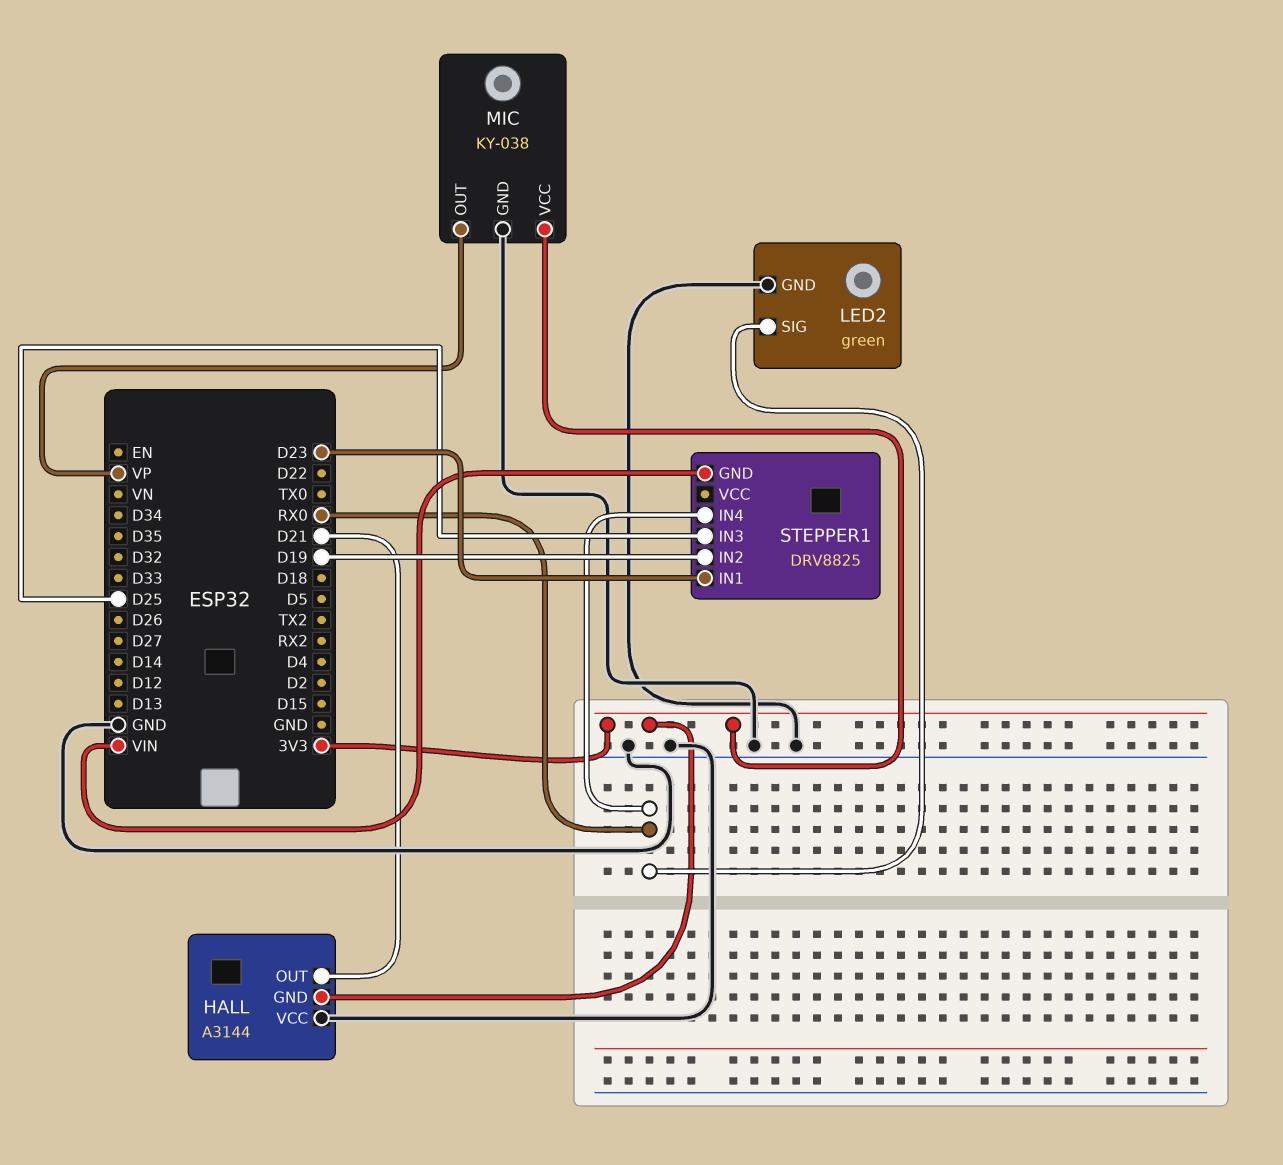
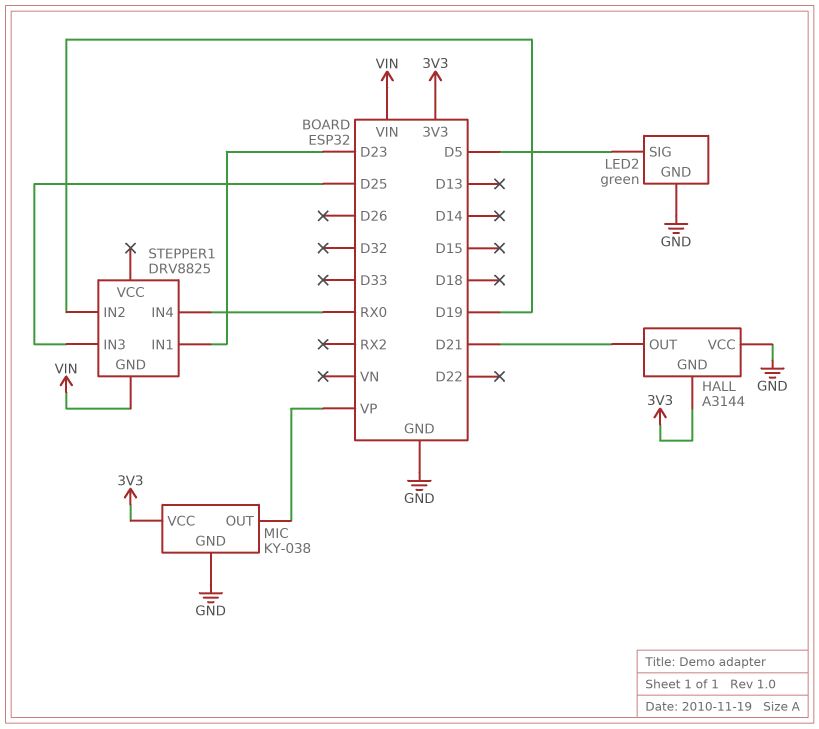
LED2 pin SIG: RX0 -> D5

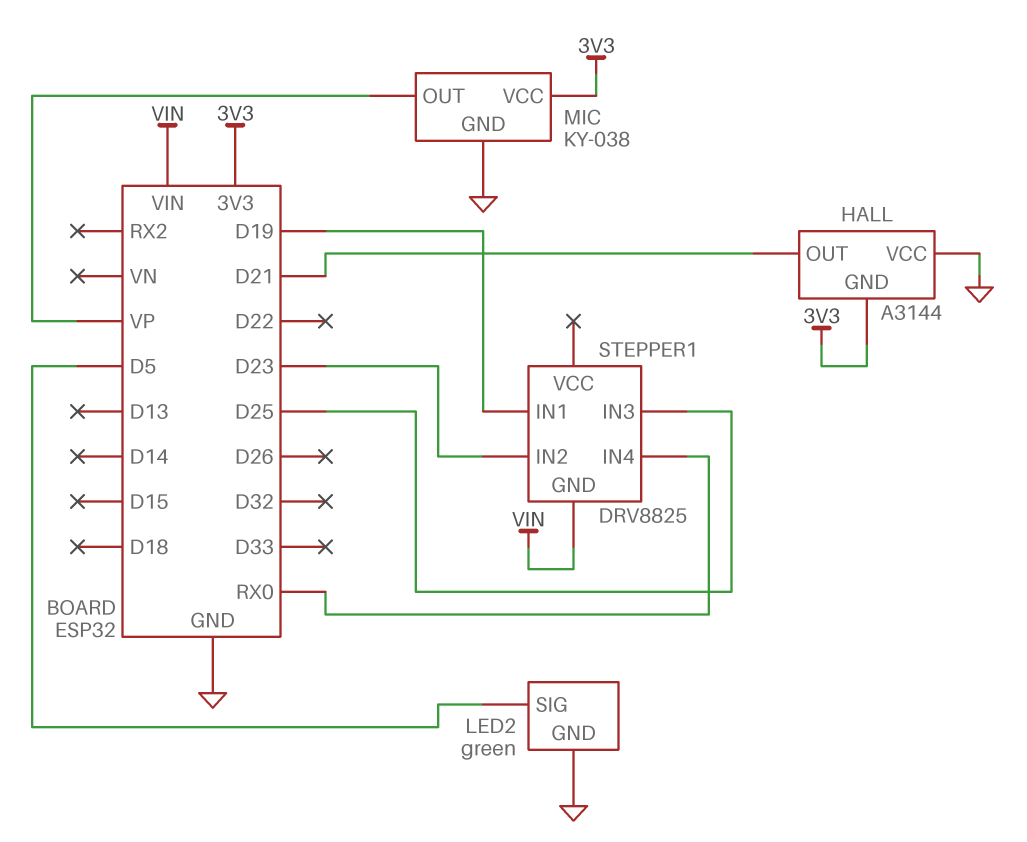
STEPPER1 pin IN1: D23 -> D19
STEPPER1 pin IN2: D19 -> D23

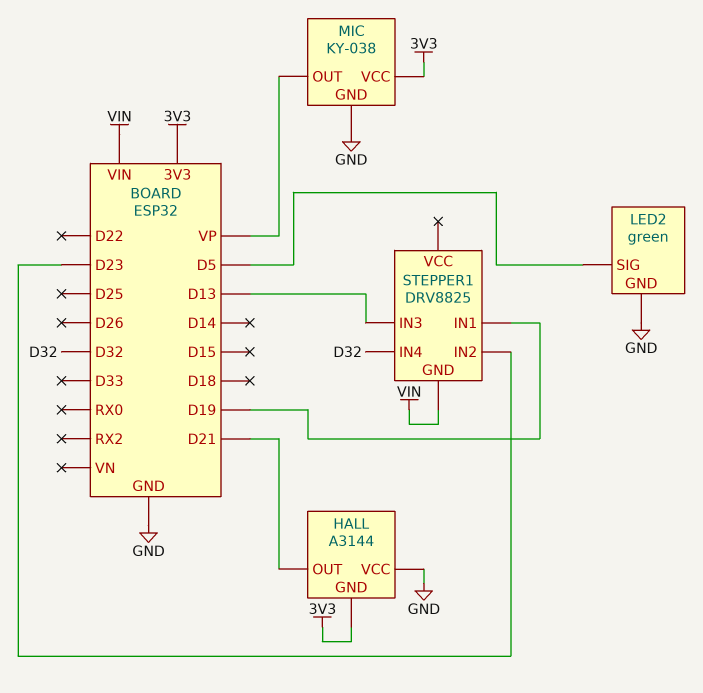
STEPPER1 pin IN3: D25 -> D13
STEPPER1 pin IN4: RX0 -> D32

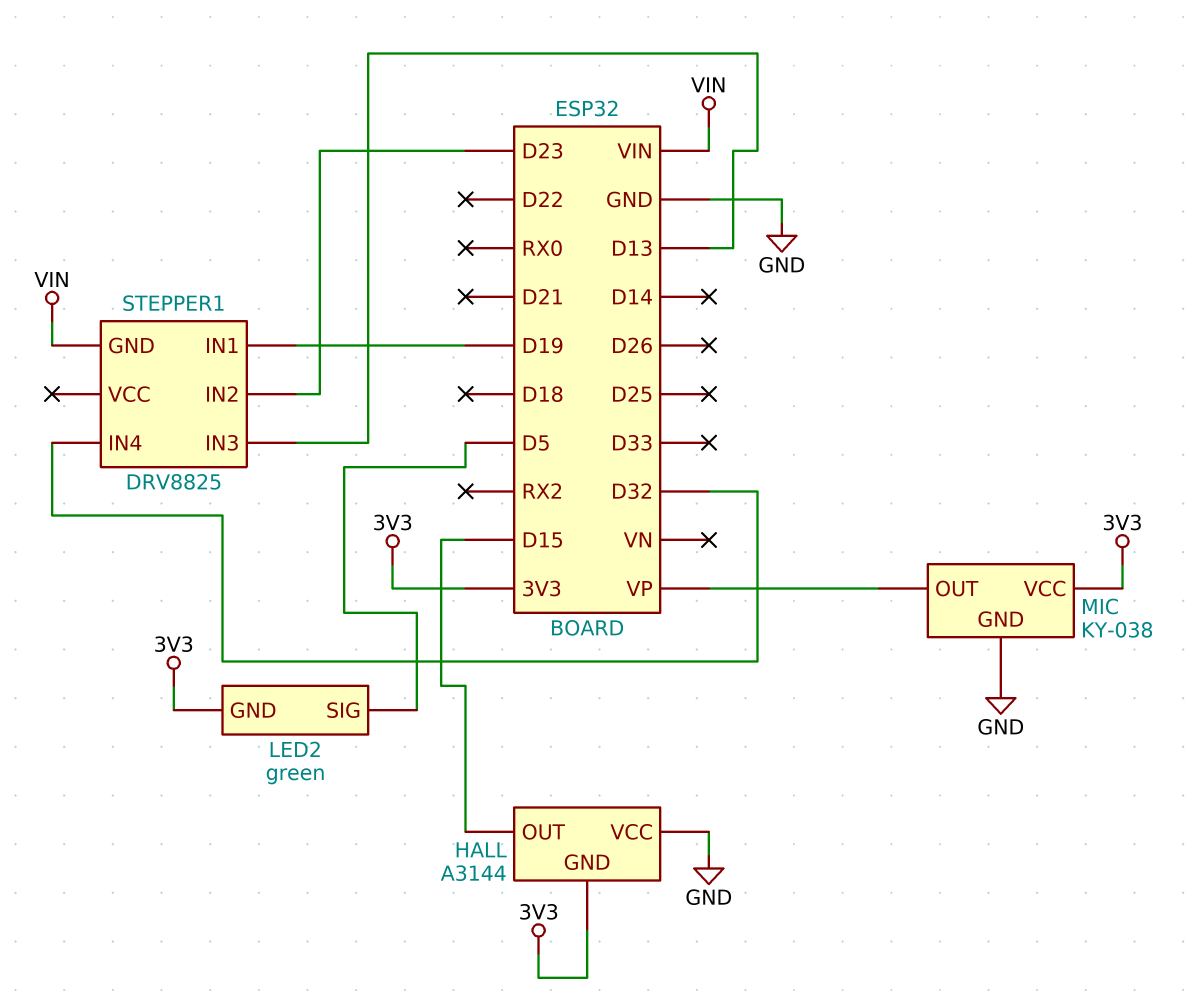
HALL pin OUT: D21 -> D15
LED2 pin GND: GND -> 3V3

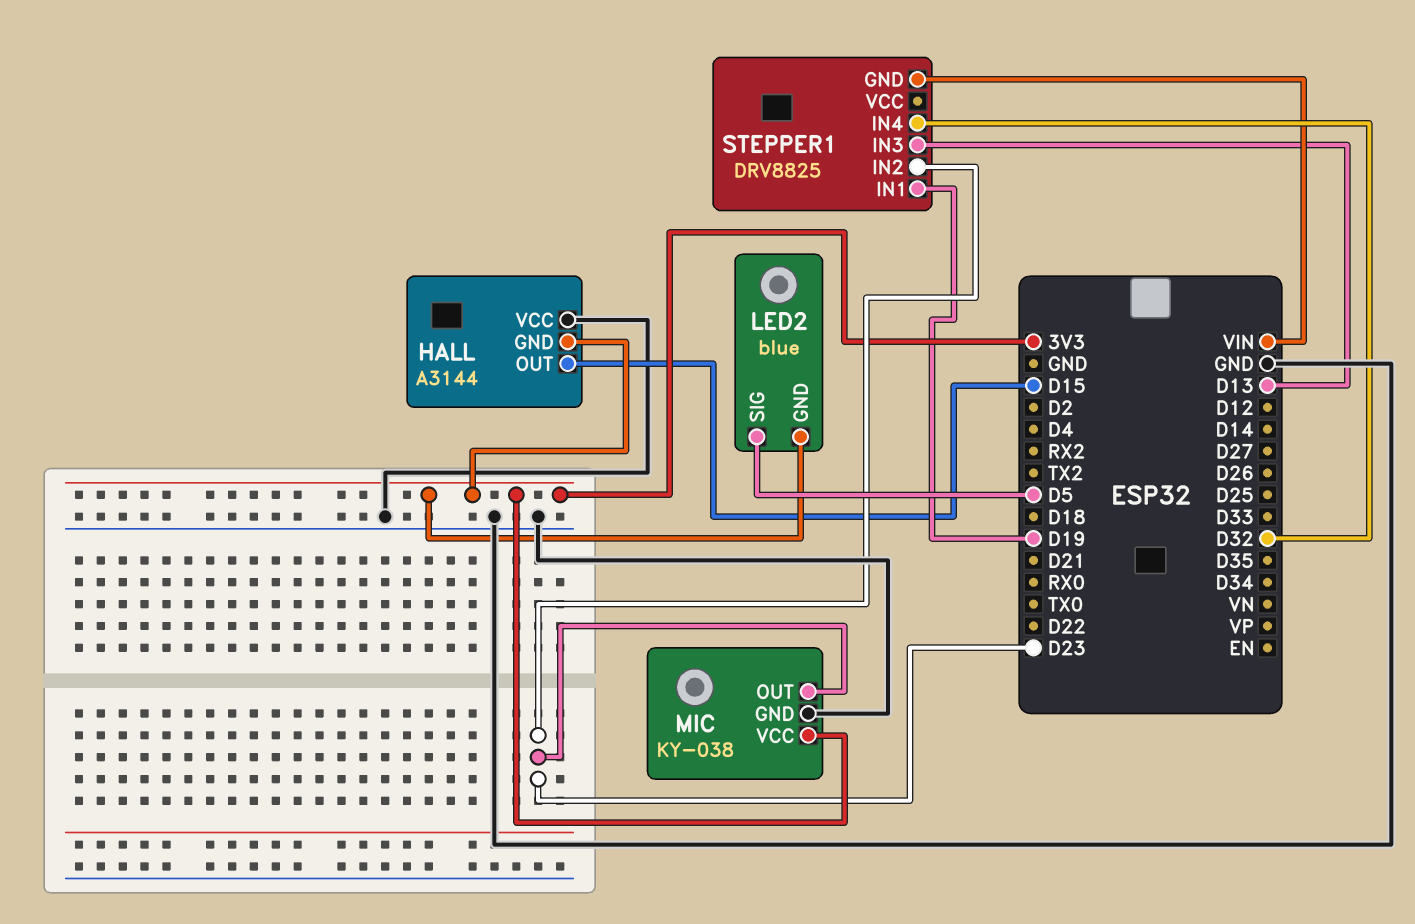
LED2: green -> blue
MIC pin OUT: VP -> D23

